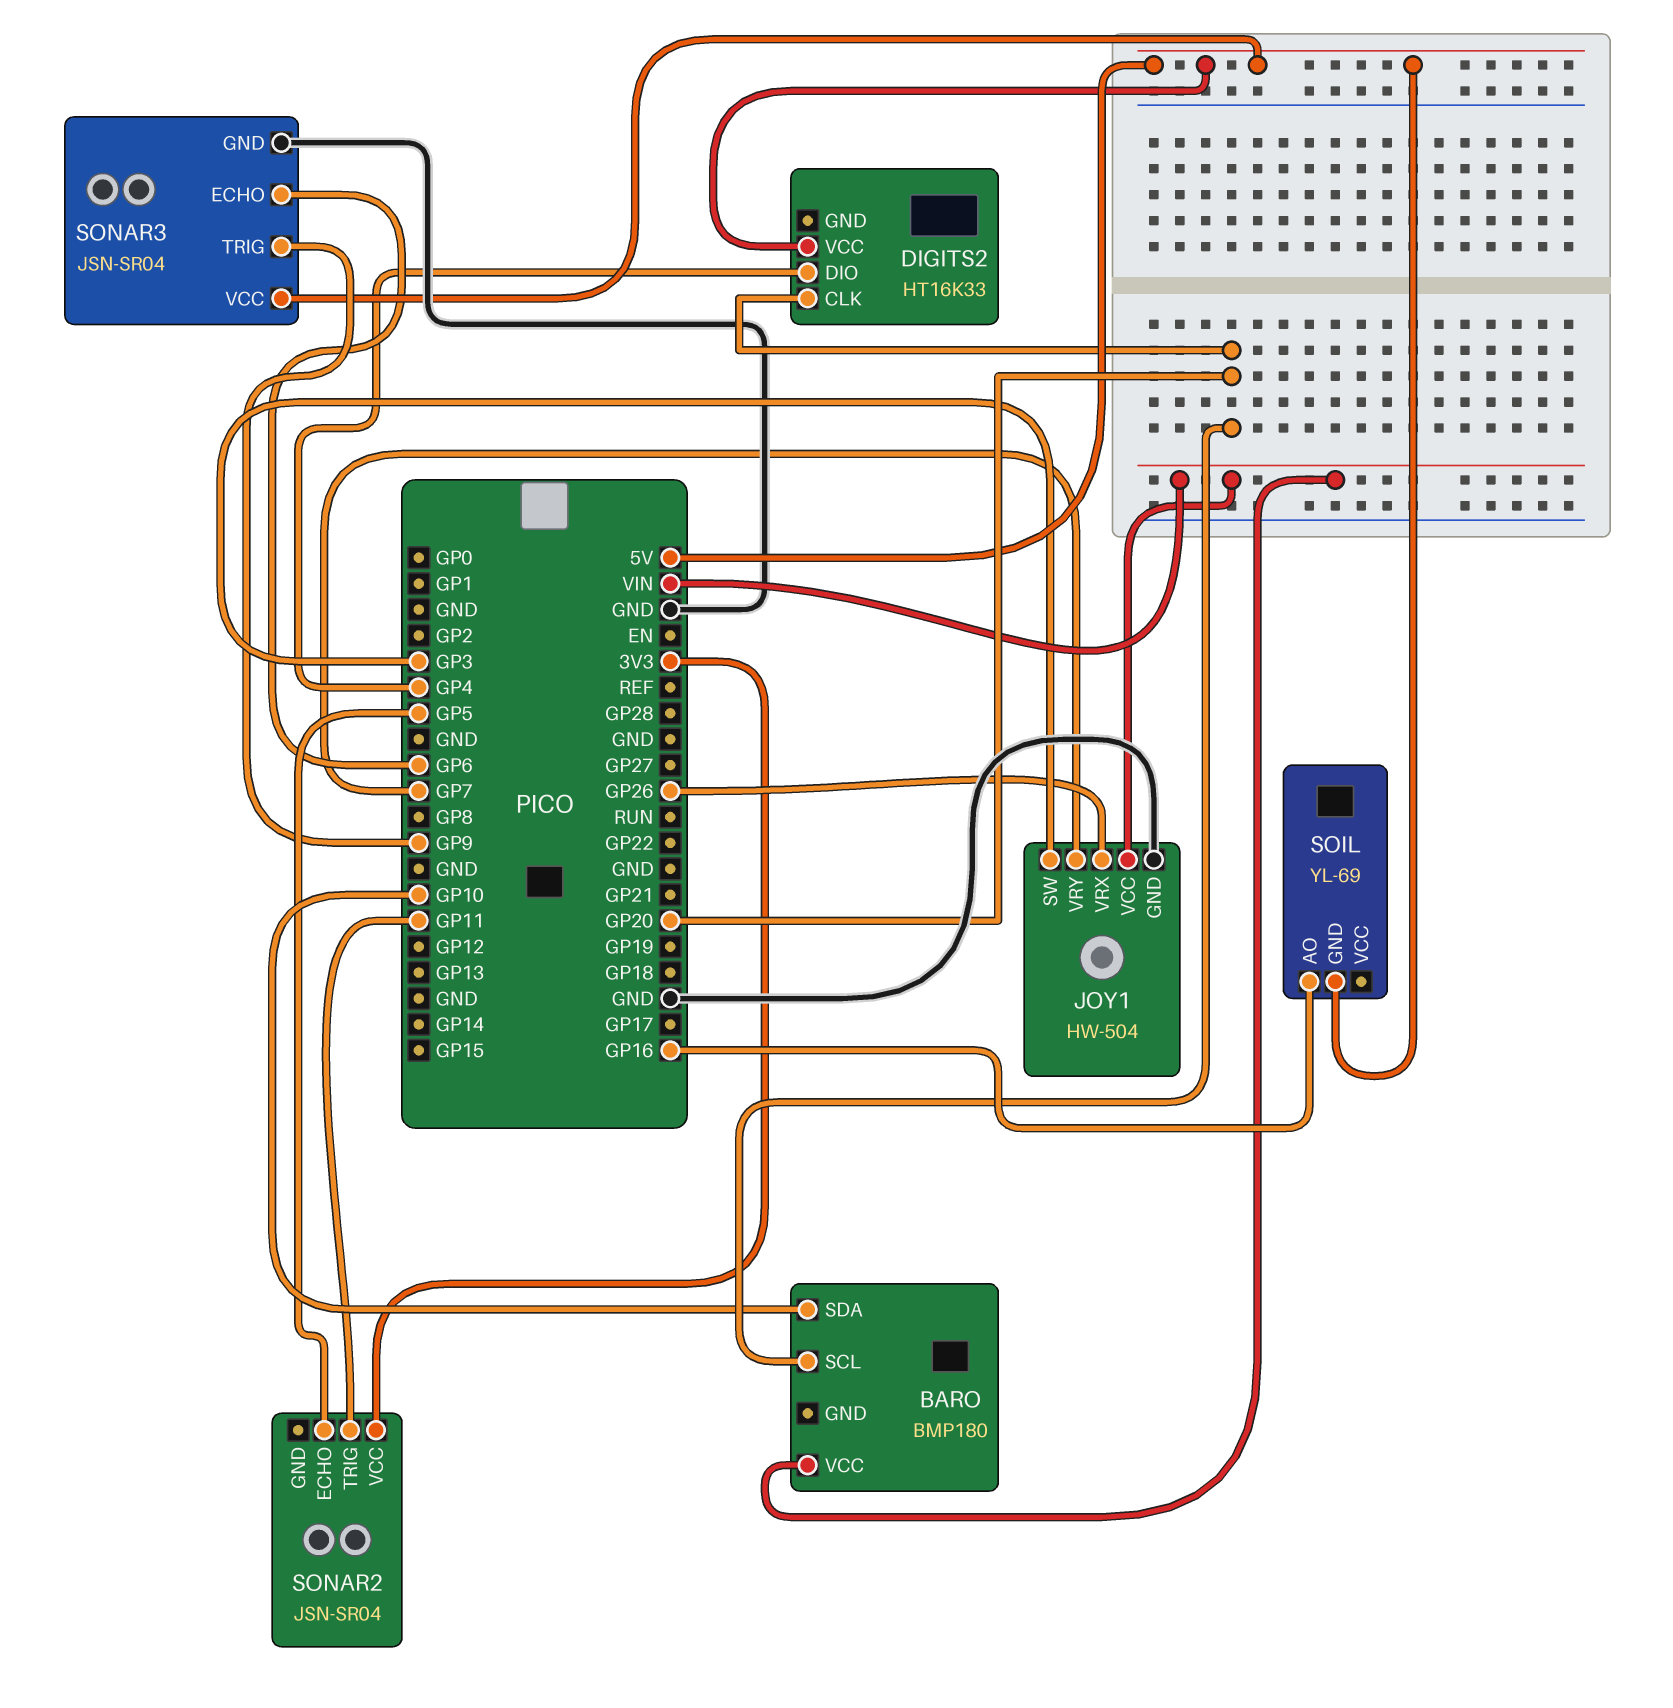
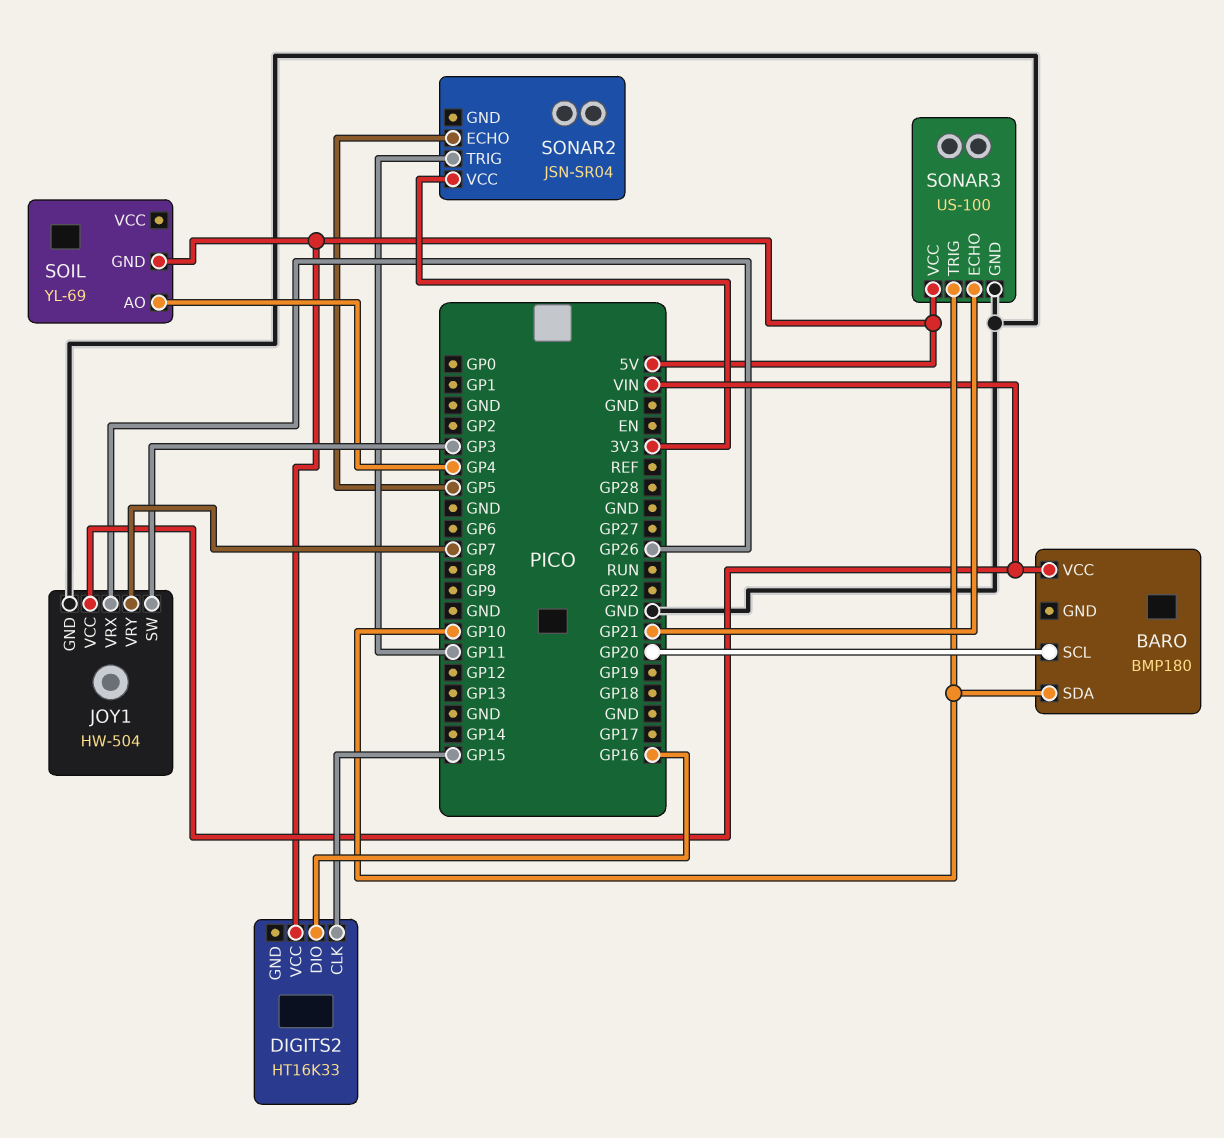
DIGITS2 pin CLK: GP20 -> GP15
DIGITS2 pin DIO: GP4 -> GP16
SOIL pin AO: GP16 -> GP4
SONAR3: JSN-SR04 -> US-100
SONAR3 pin ECHO: GP6 -> GP21
SONAR3 pin TRIG: GP9 -> GP10

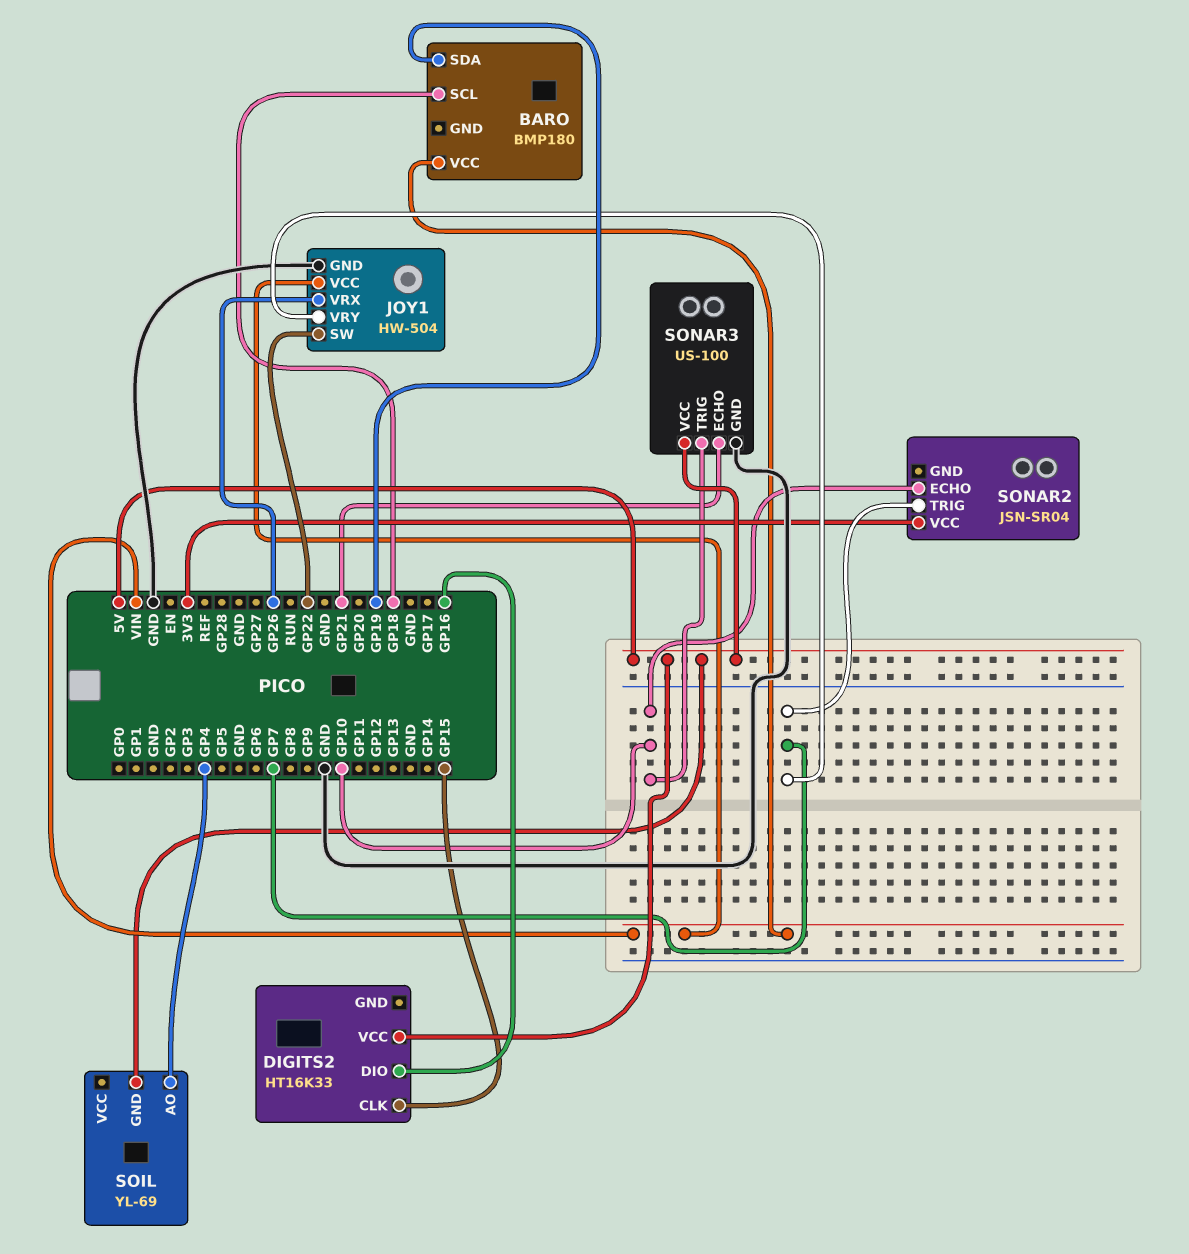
BARO pin SCL: GP20 -> GP18
BARO pin SDA: GP10 -> GP19
JOY1 pin SW: GP3 -> GP22
SONAR2 pin ECHO: GP5 -> GP10
SONAR2 pin TRIG: GP11 -> GP7

